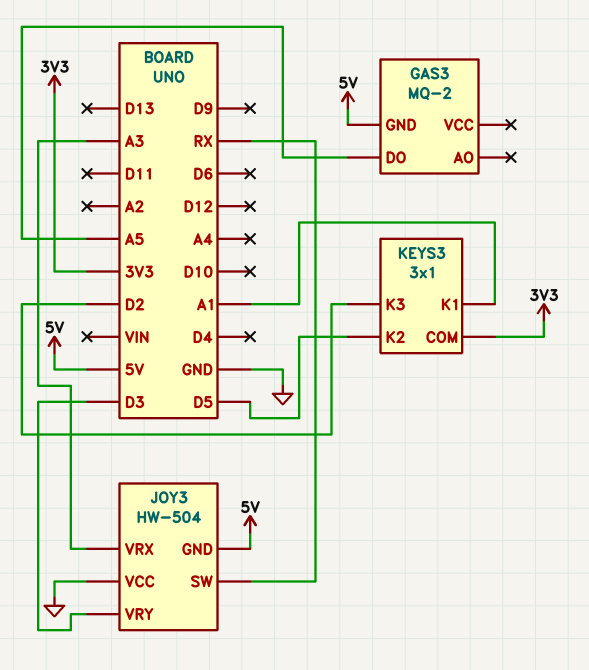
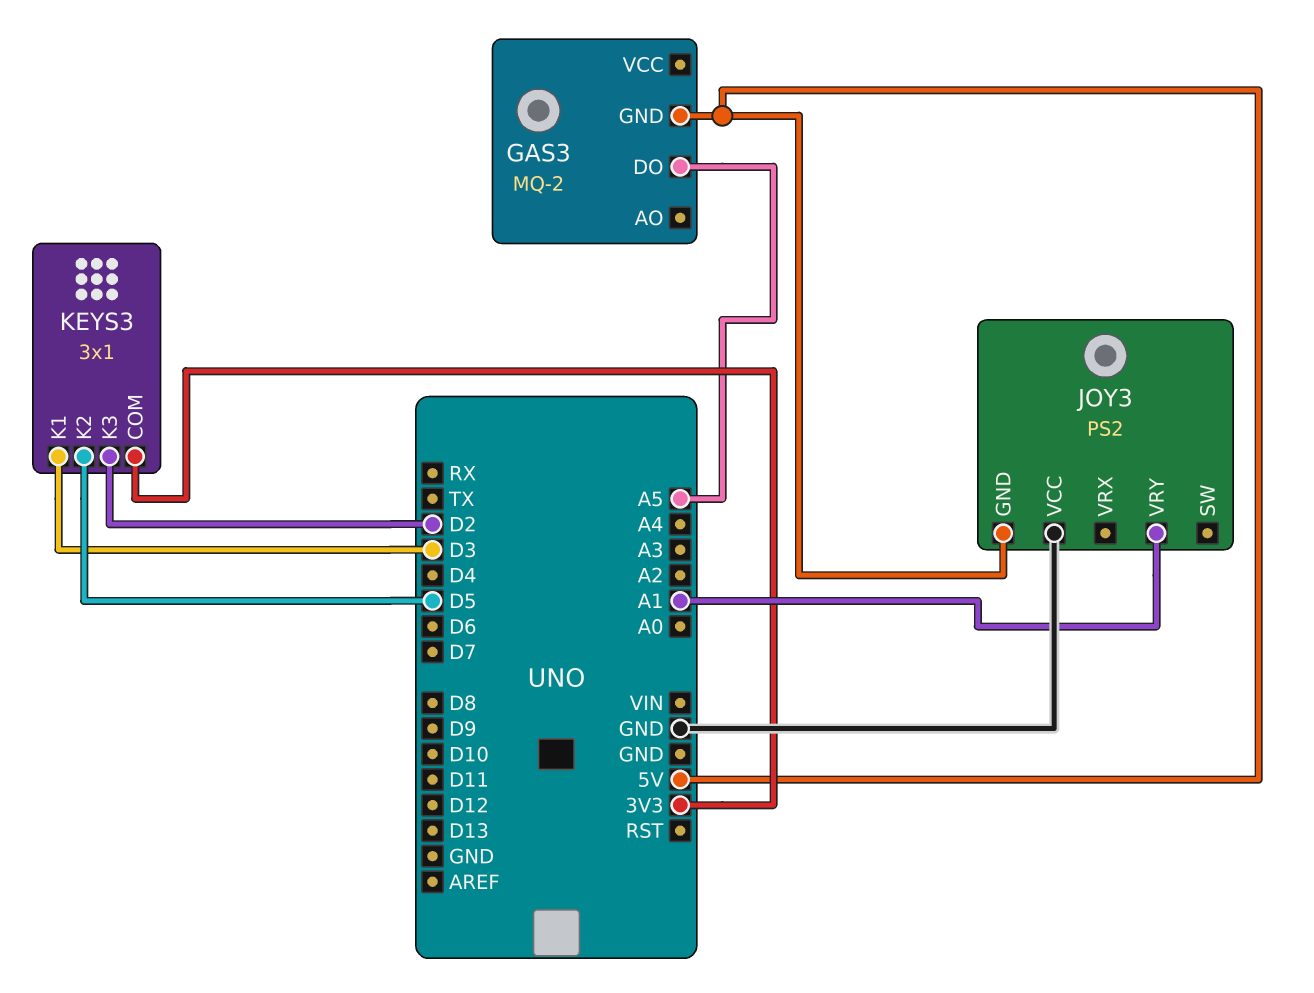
JOY3: HW-504 -> PS2
JOY3 pin SW: RX -> none
JOY3 pin VRX: A3 -> none
JOY3 pin VRY: D3 -> A1
KEYS3 pin K1: A1 -> D3

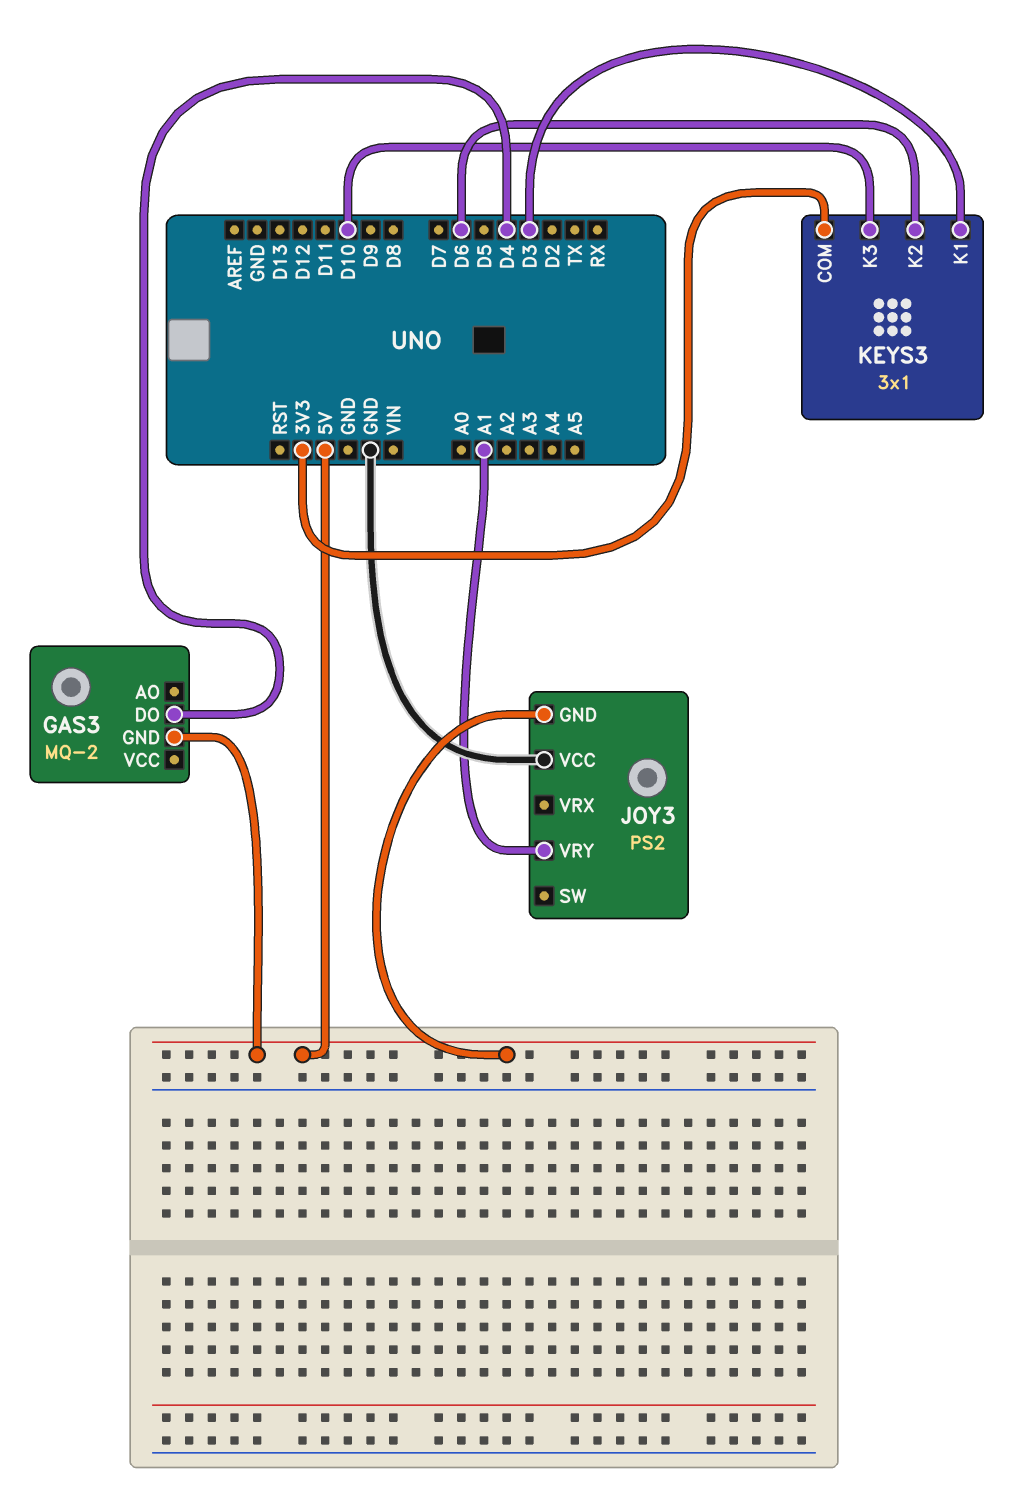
GAS3 pin DO: A5 -> D4
KEYS3 pin K2: D5 -> D6
KEYS3 pin K3: D2 -> D10

